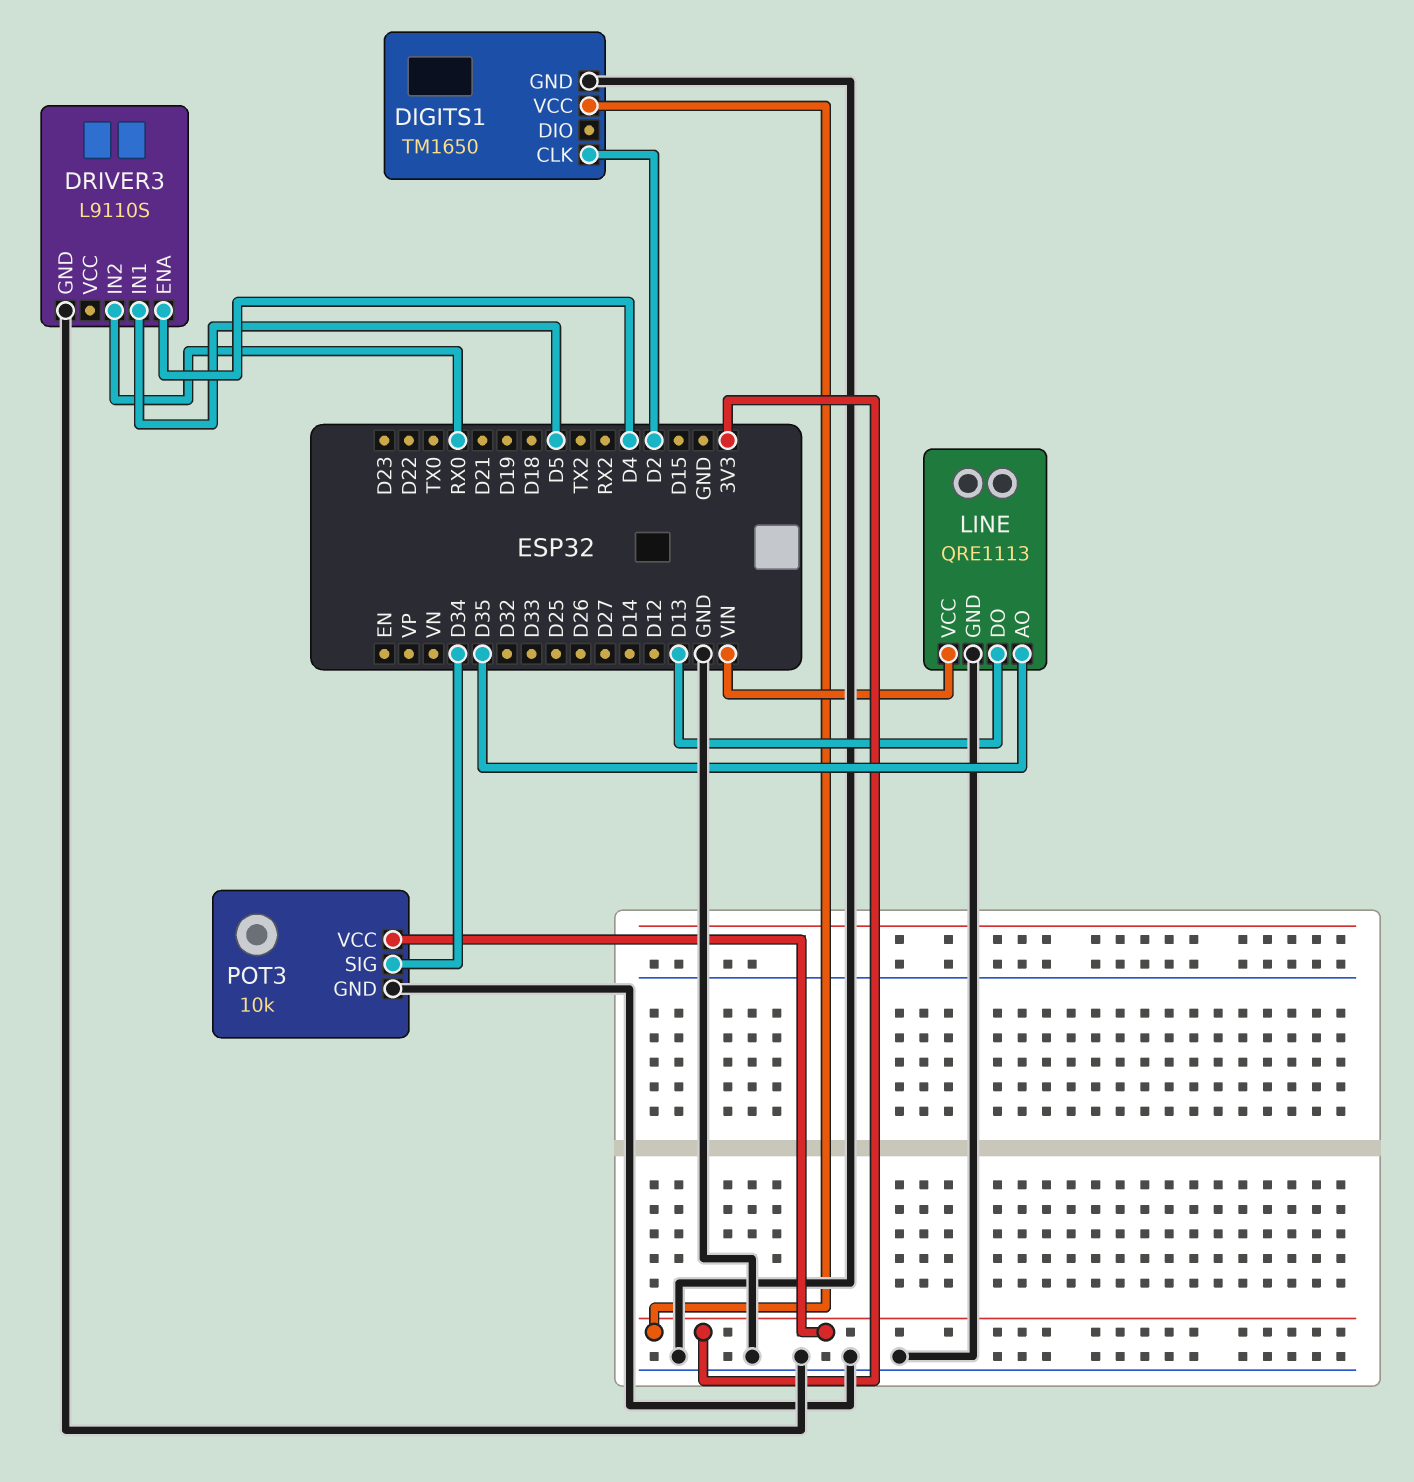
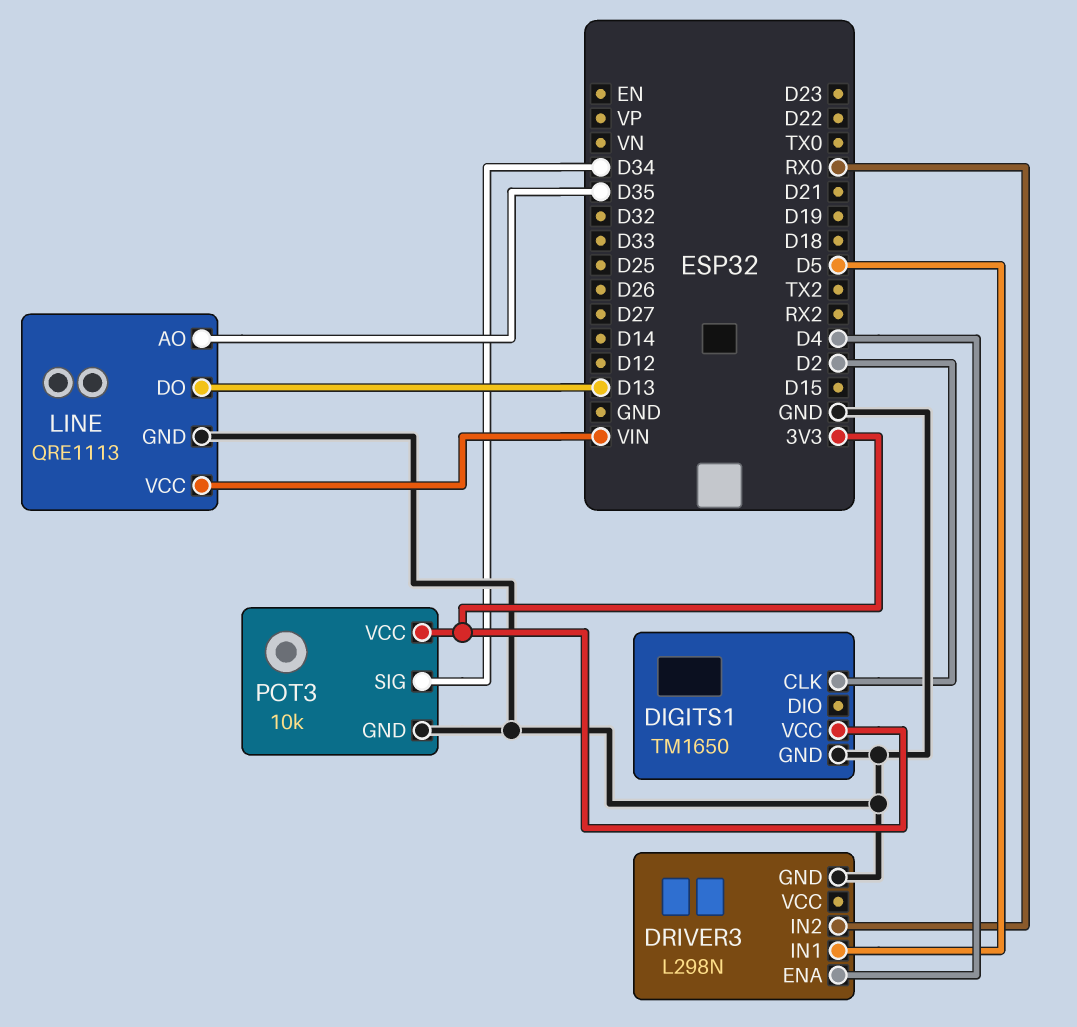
DRIVER3: L9110S -> L298N

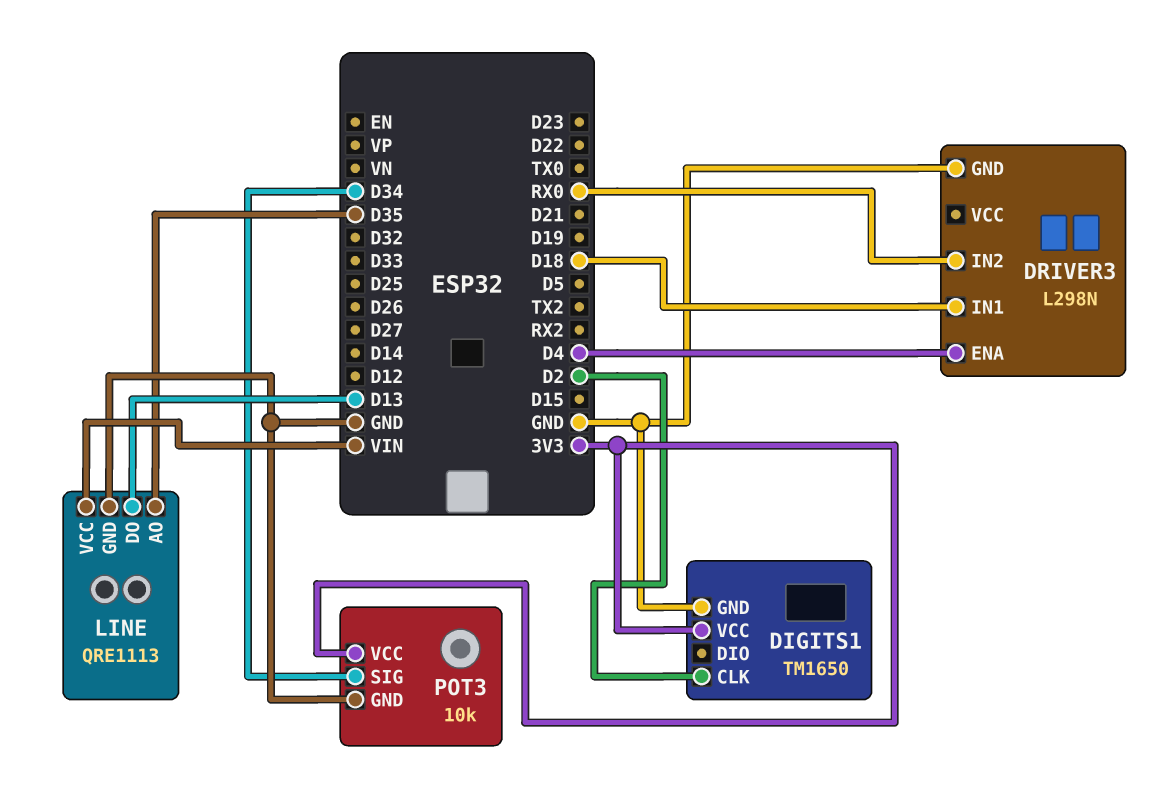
DRIVER3 pin IN1: D5 -> D18

